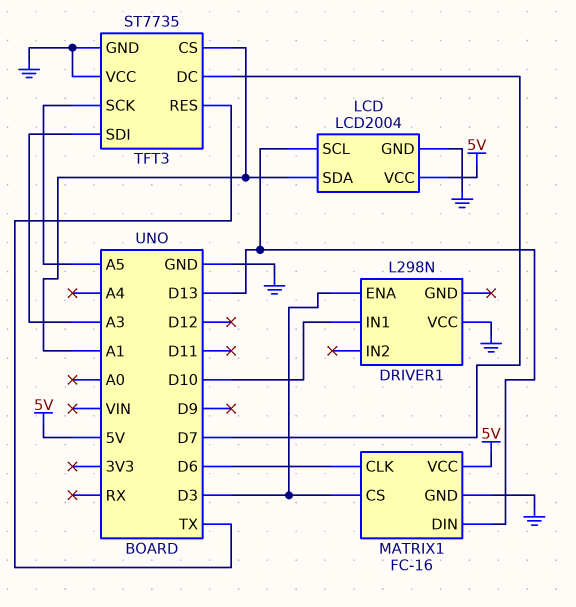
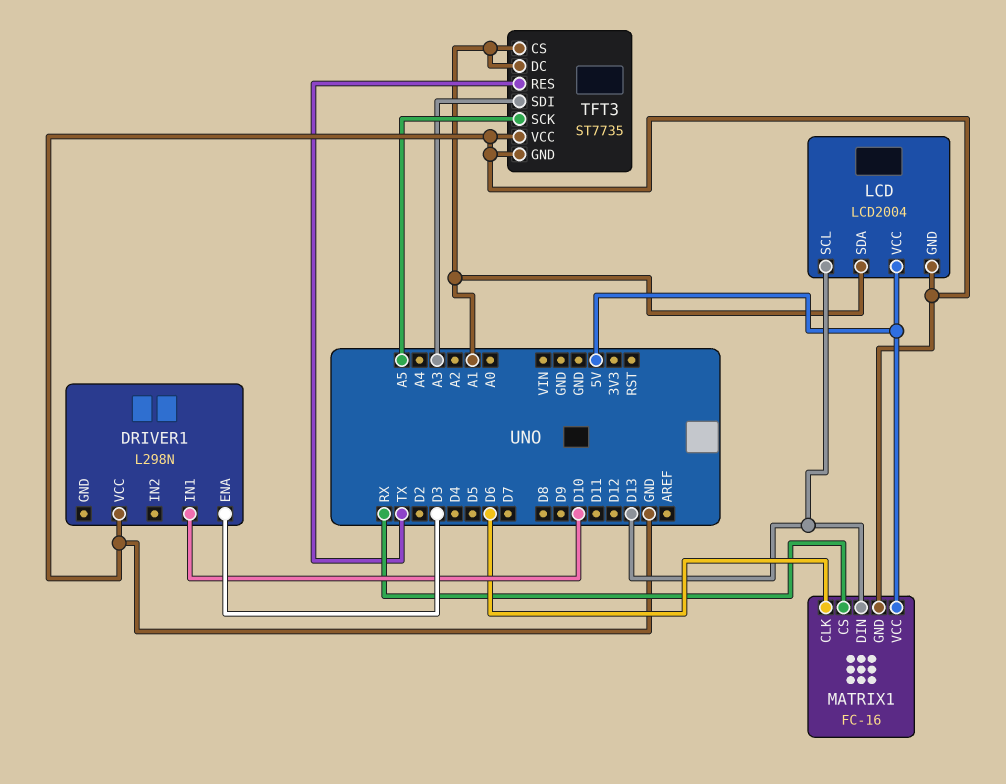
MATRIX1 pin CS: D3 -> RX
TFT3 pin DC: D7 -> A1

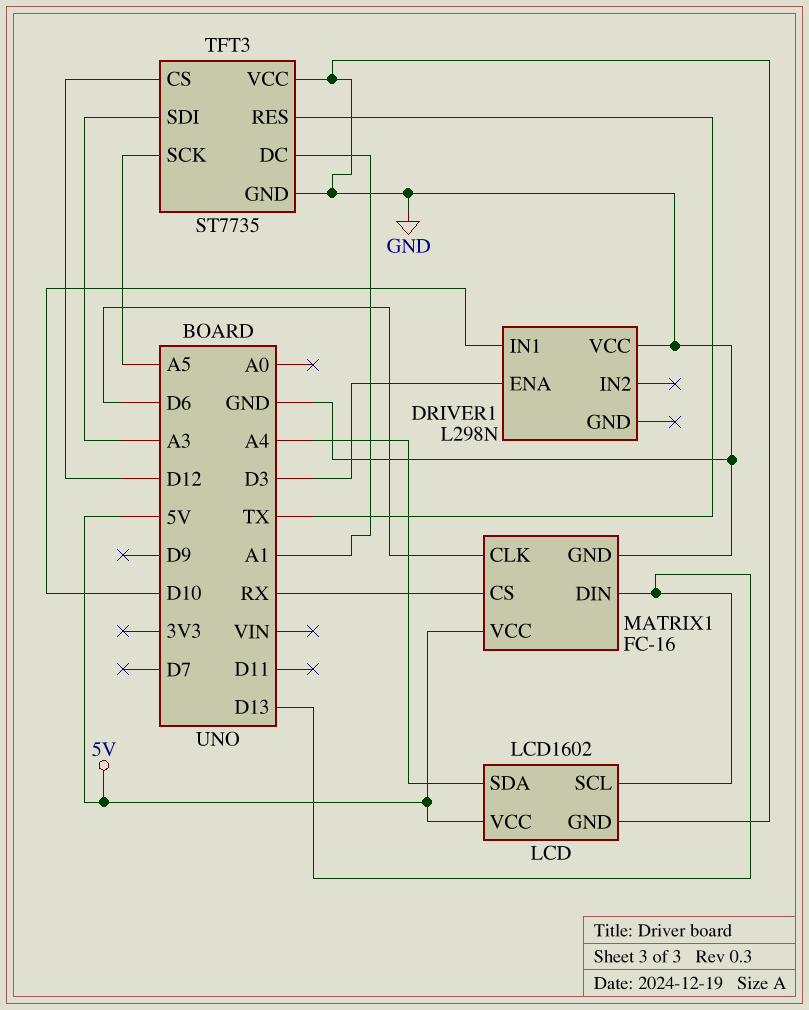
LCD: LCD2004 -> LCD1602
LCD pin SDA: A1 -> A4
TFT3 pin CS: A1 -> D12

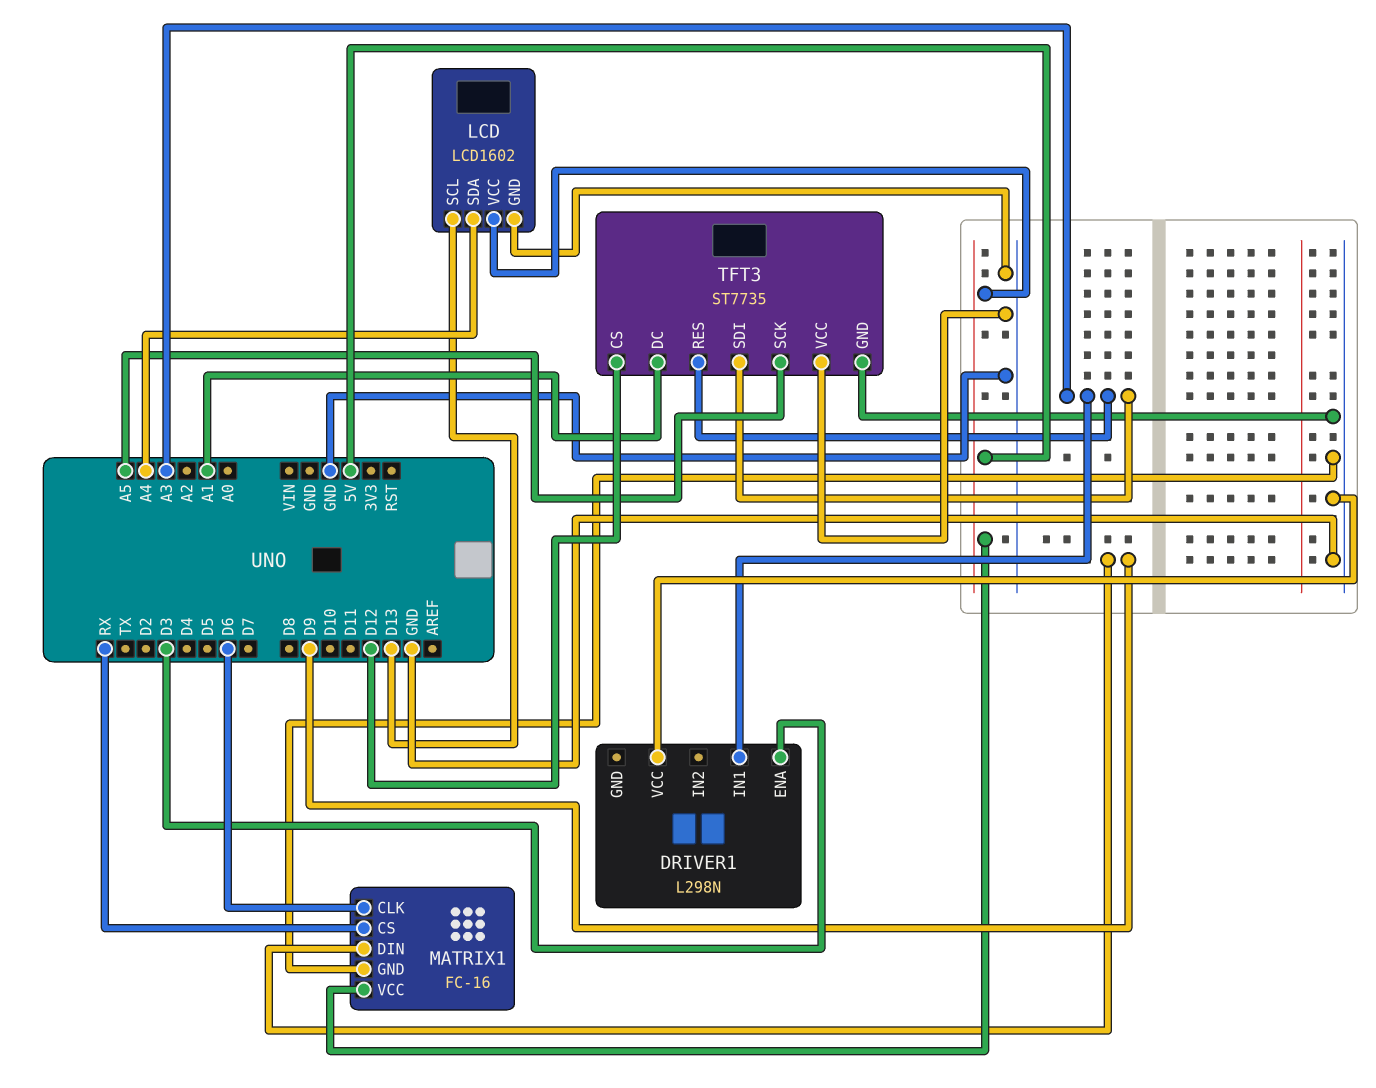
DRIVER1 pin IN1: D10 -> A3
MATRIX1 pin DIN: D13 -> D9
TFT3 pin RES: TX -> A3

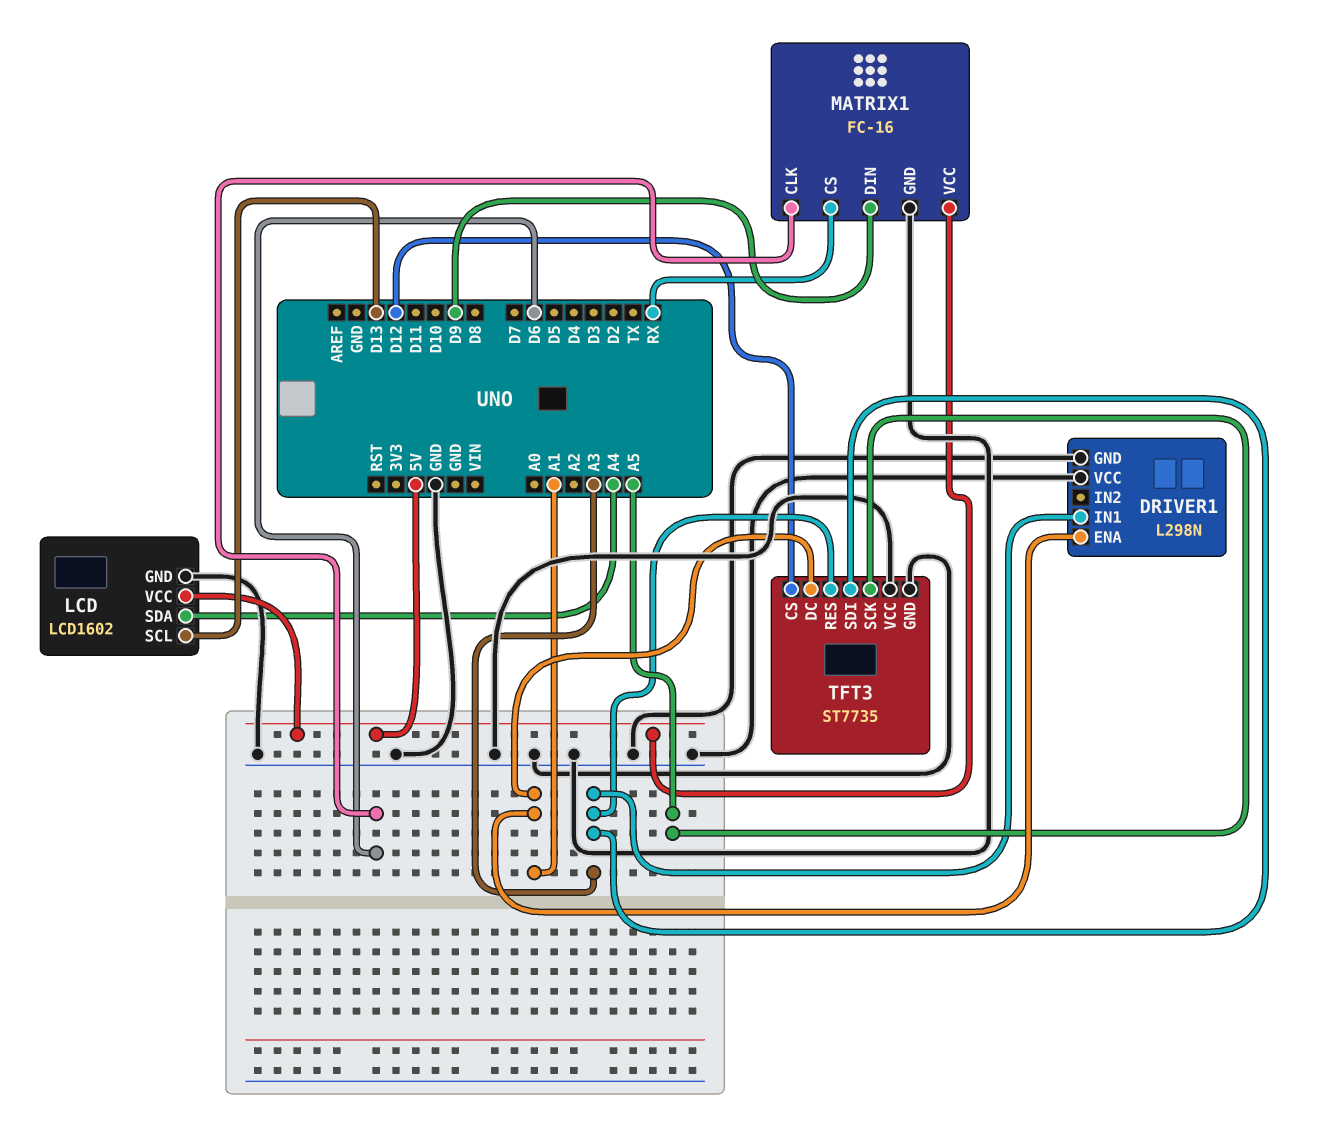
DRIVER1 pin ENA: D3 -> A1
DRIVER1 pin GND: none -> GND

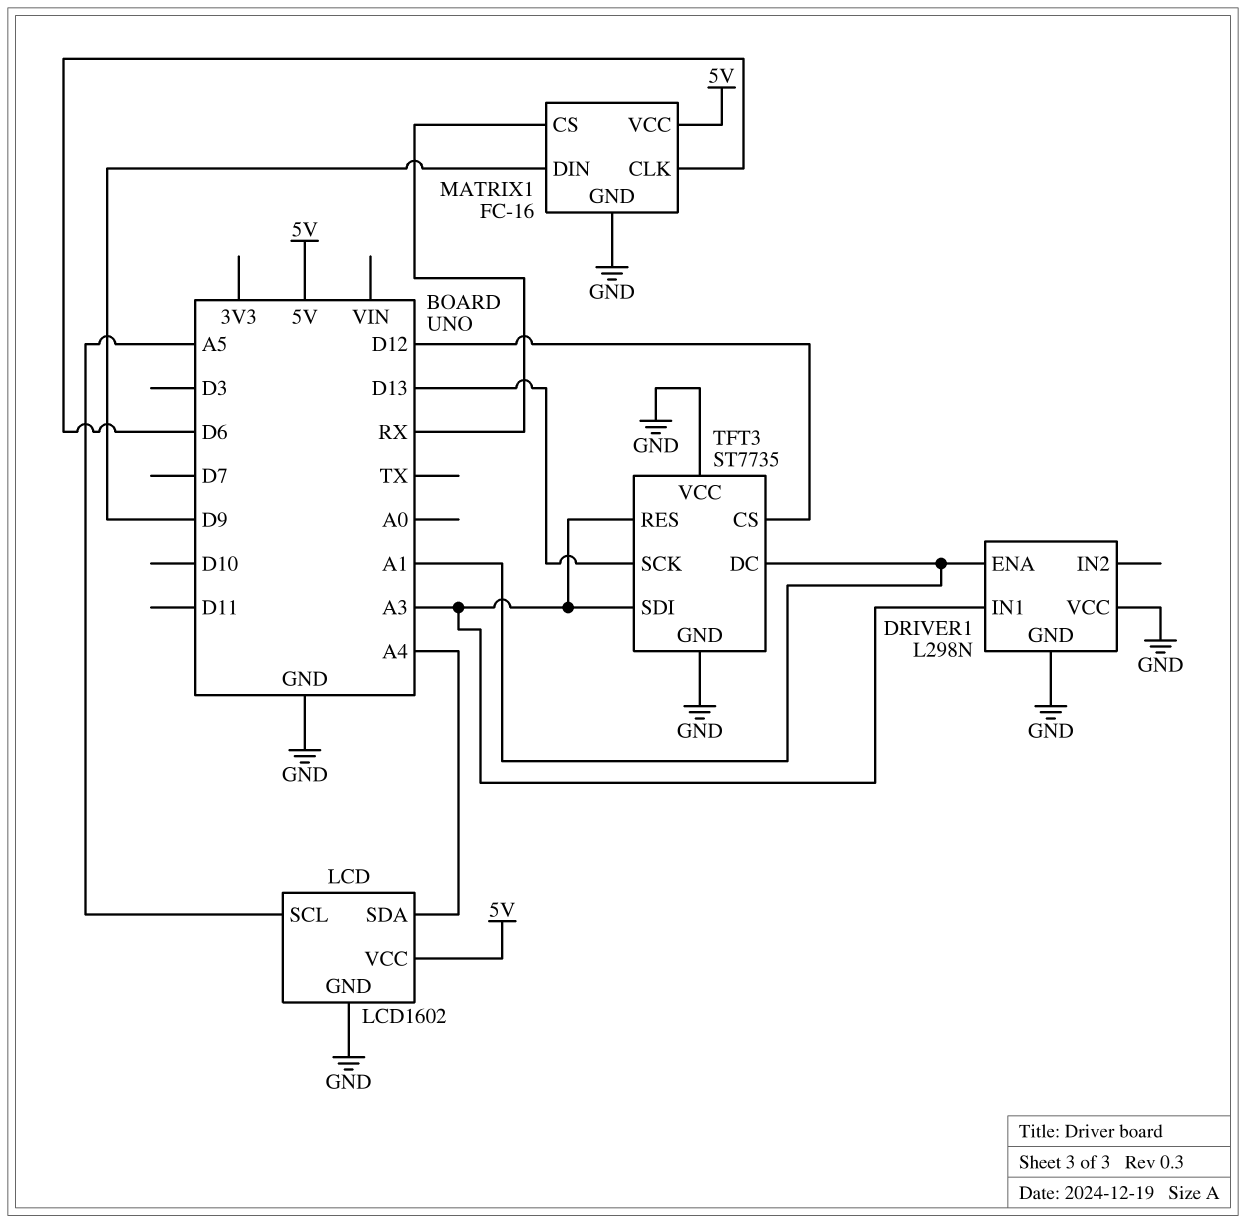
LCD pin SCL: D13 -> A5
TFT3 pin SCK: A5 -> D13

